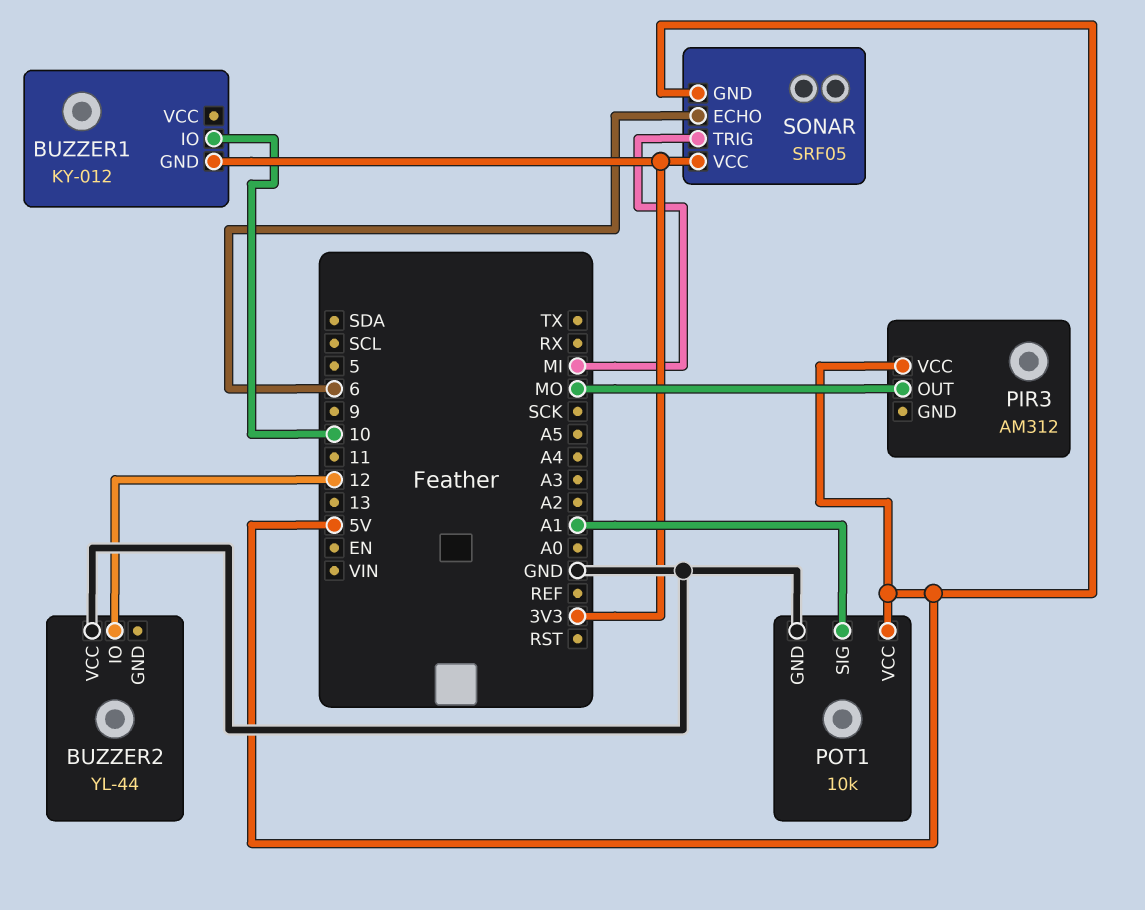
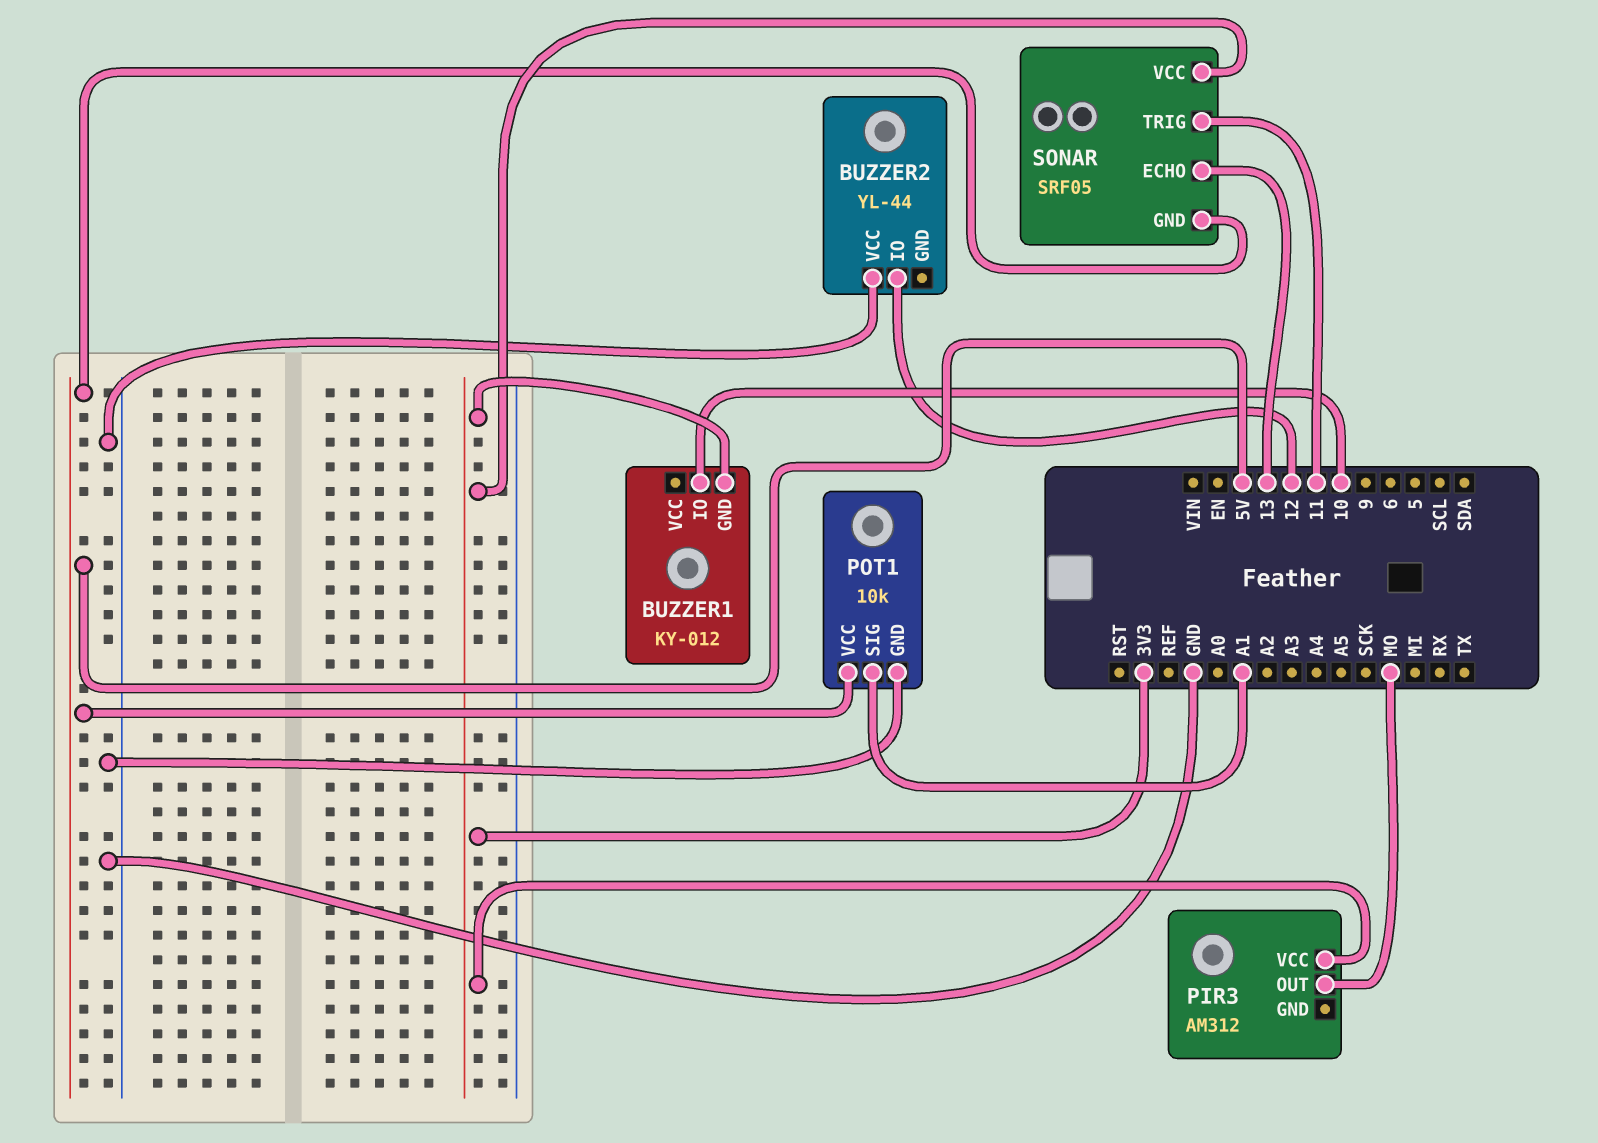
PIR3 pin VCC: 5V -> 3V3
SONAR pin ECHO: 6 -> 13
SONAR pin TRIG: MI -> 11

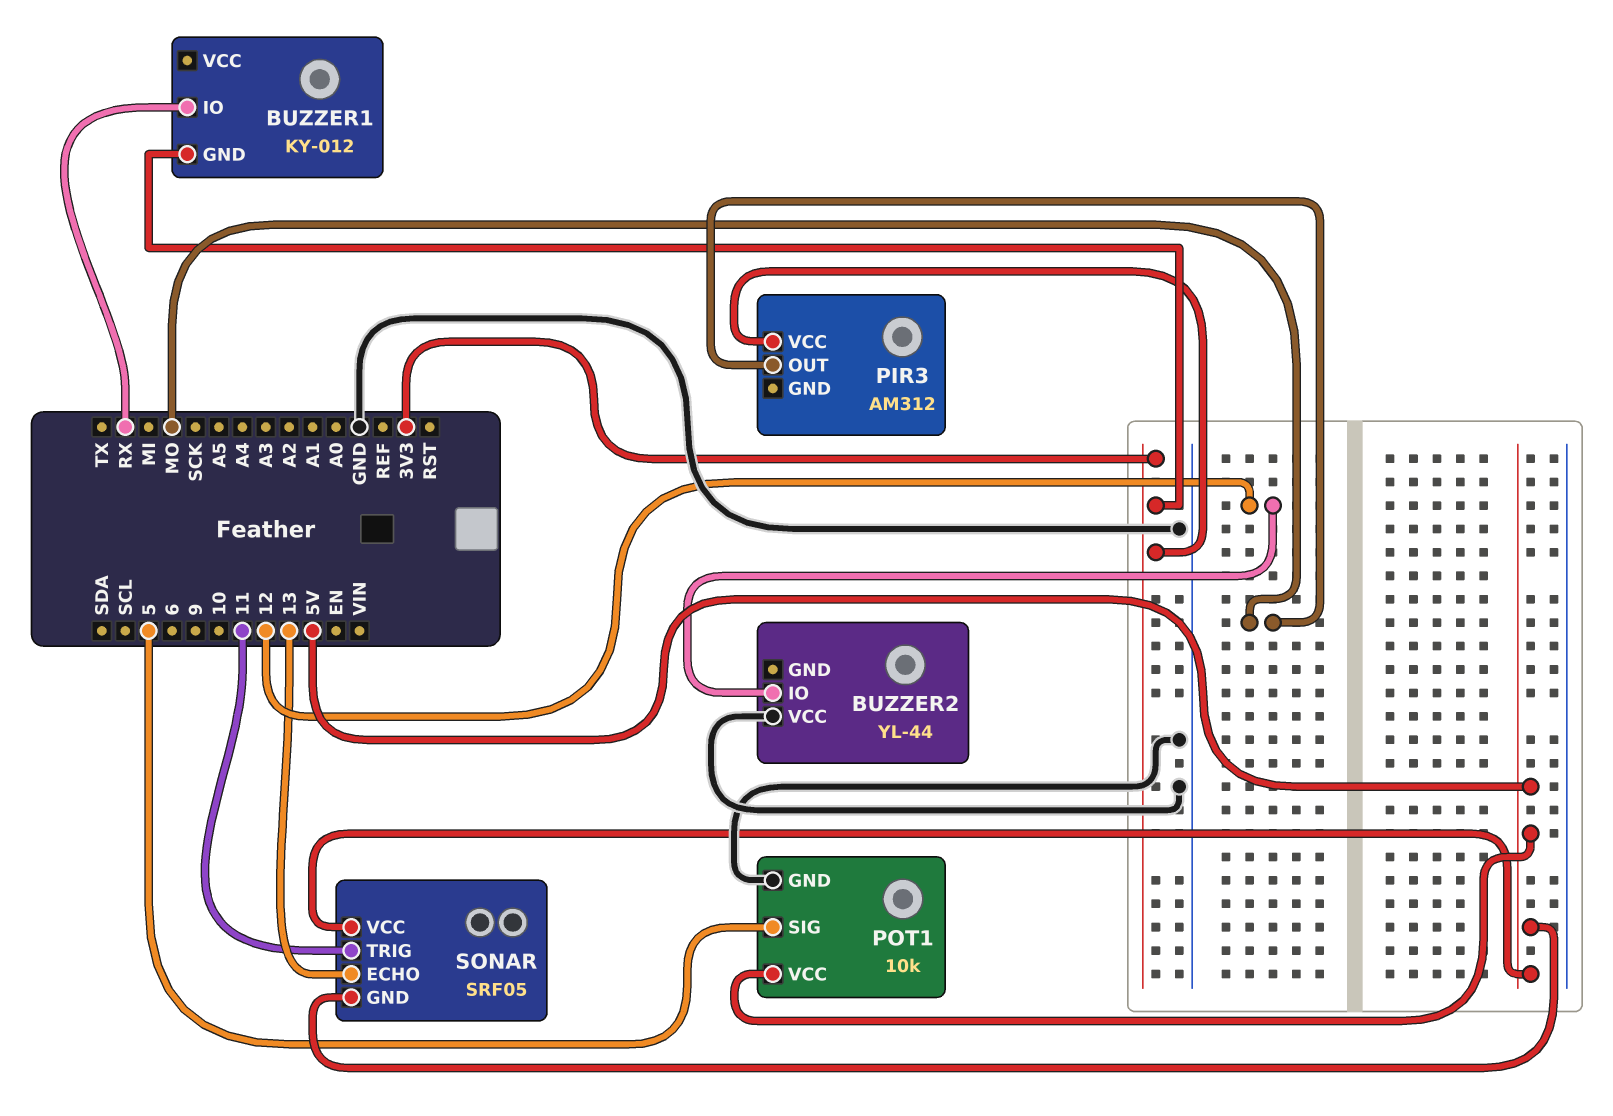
BUZZER1 pin IO: 10 -> RX
POT1 pin SIG: A1 -> 5
SONAR pin VCC: 3V3 -> 5V

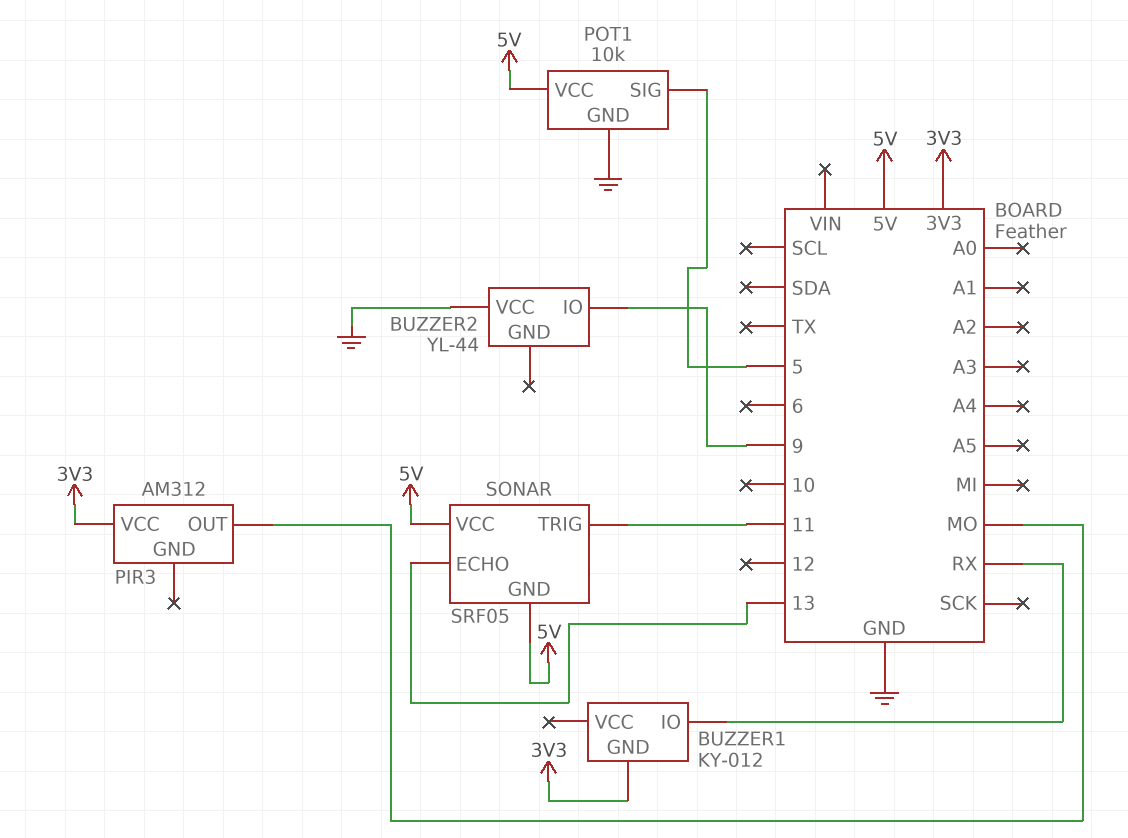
BUZZER2 pin IO: 12 -> 9

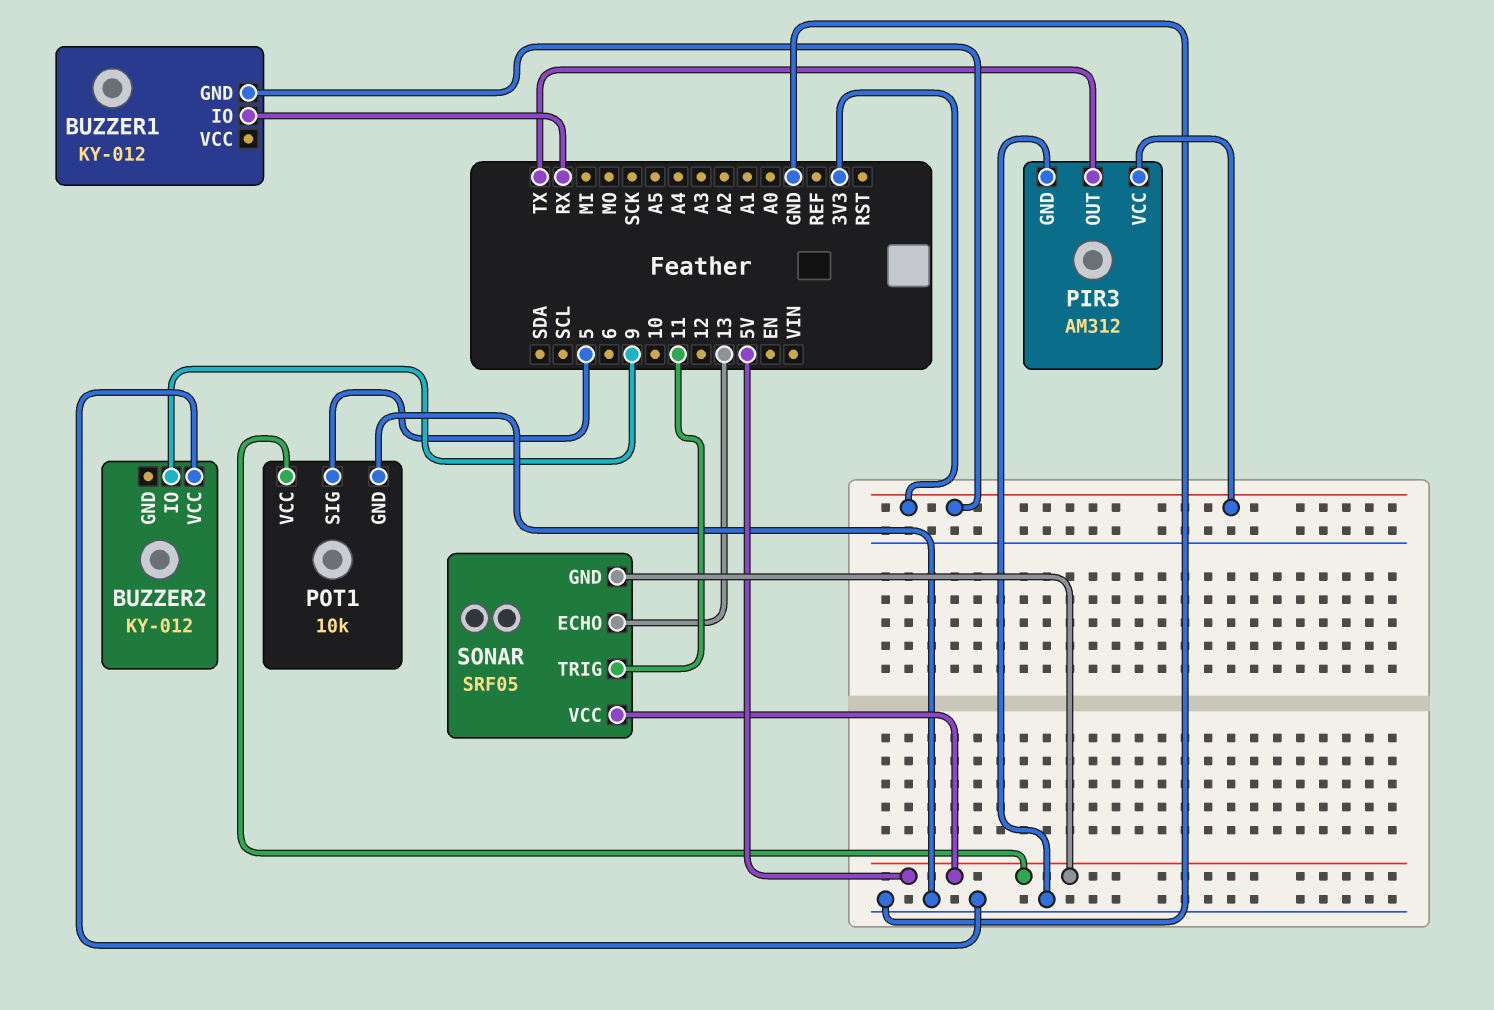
BUZZER2: YL-44 -> KY-012
PIR3 pin GND: none -> GND
PIR3 pin OUT: MO -> TX

